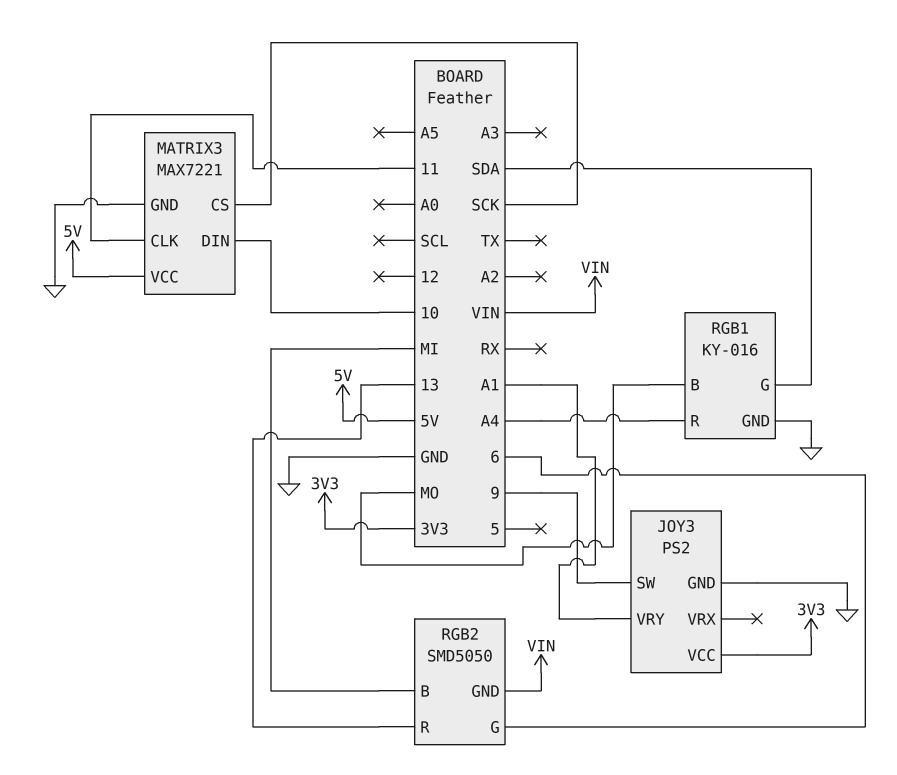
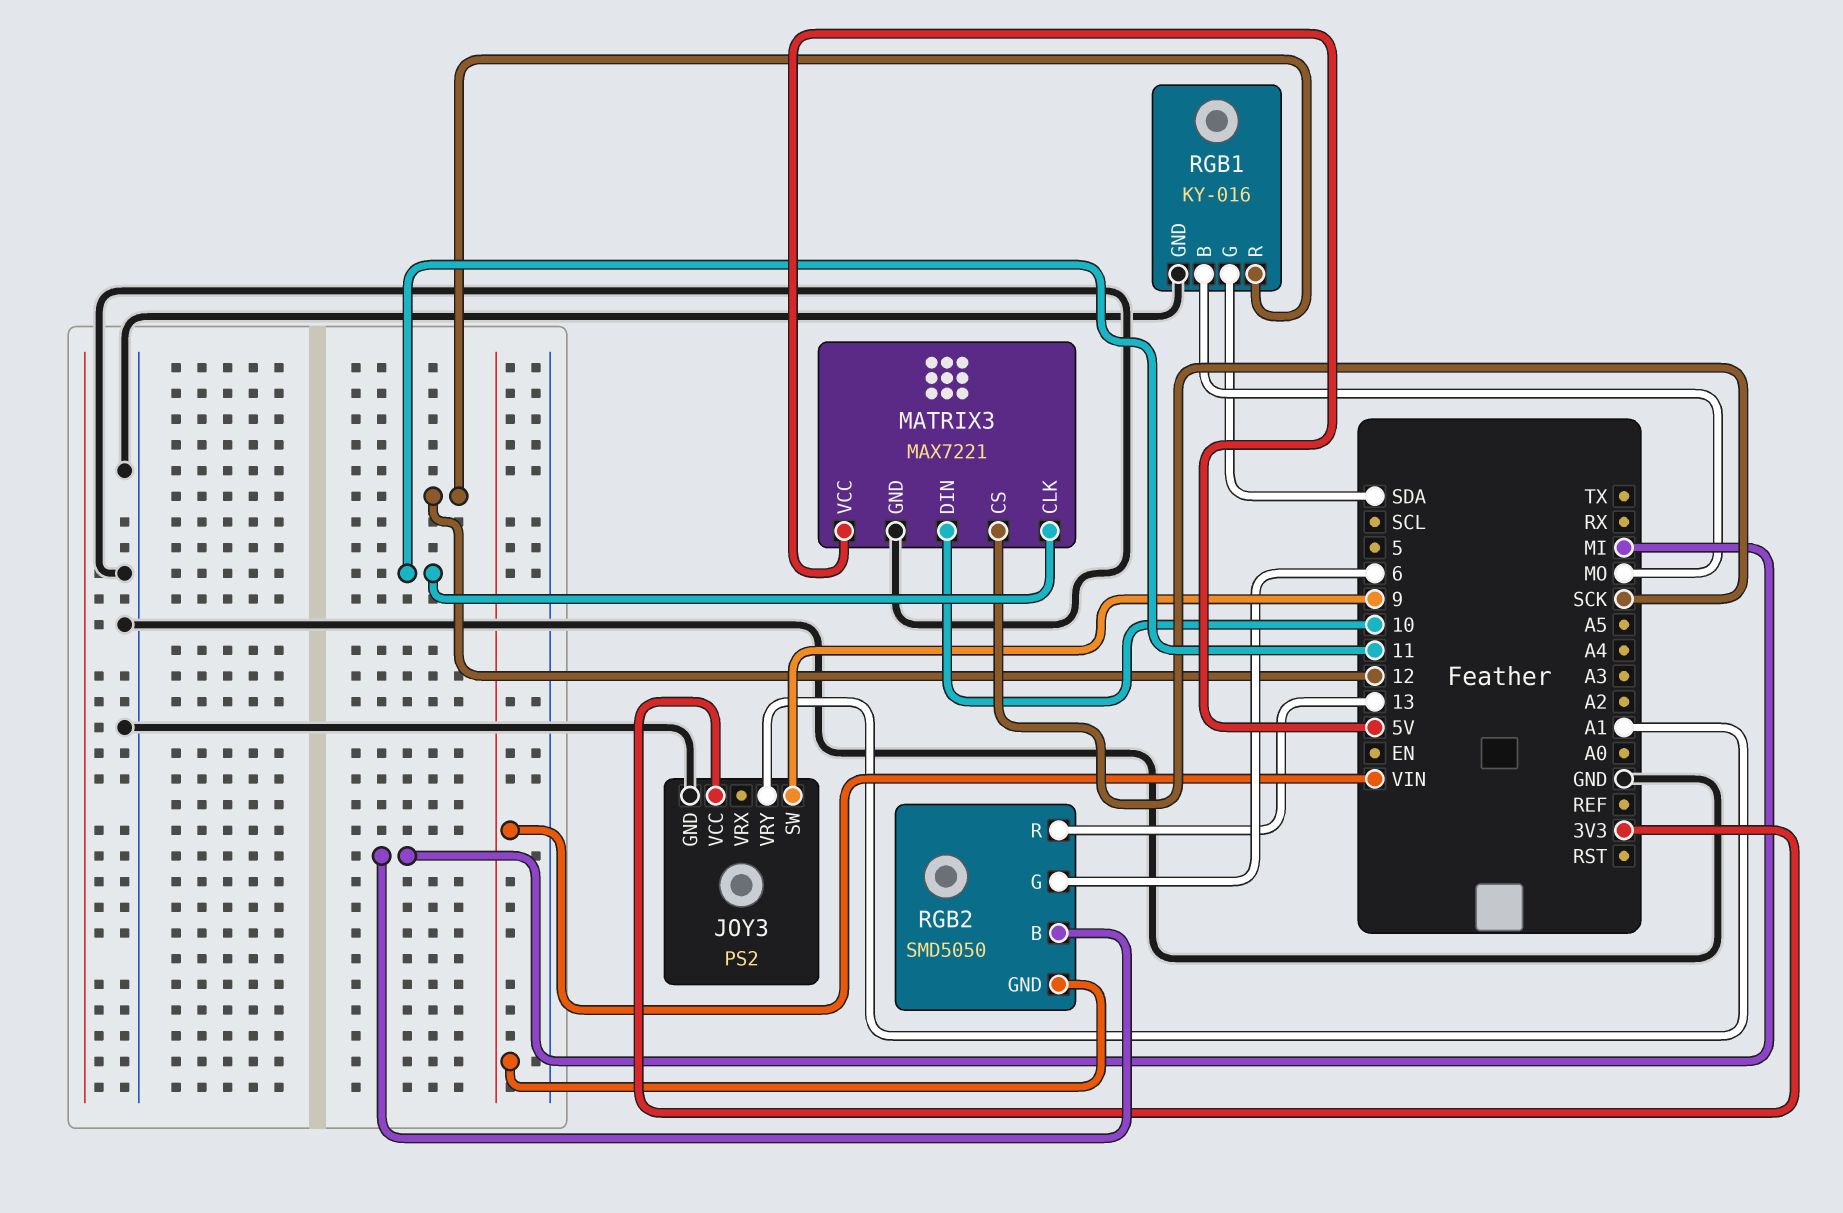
RGB1 pin R: A4 -> 12

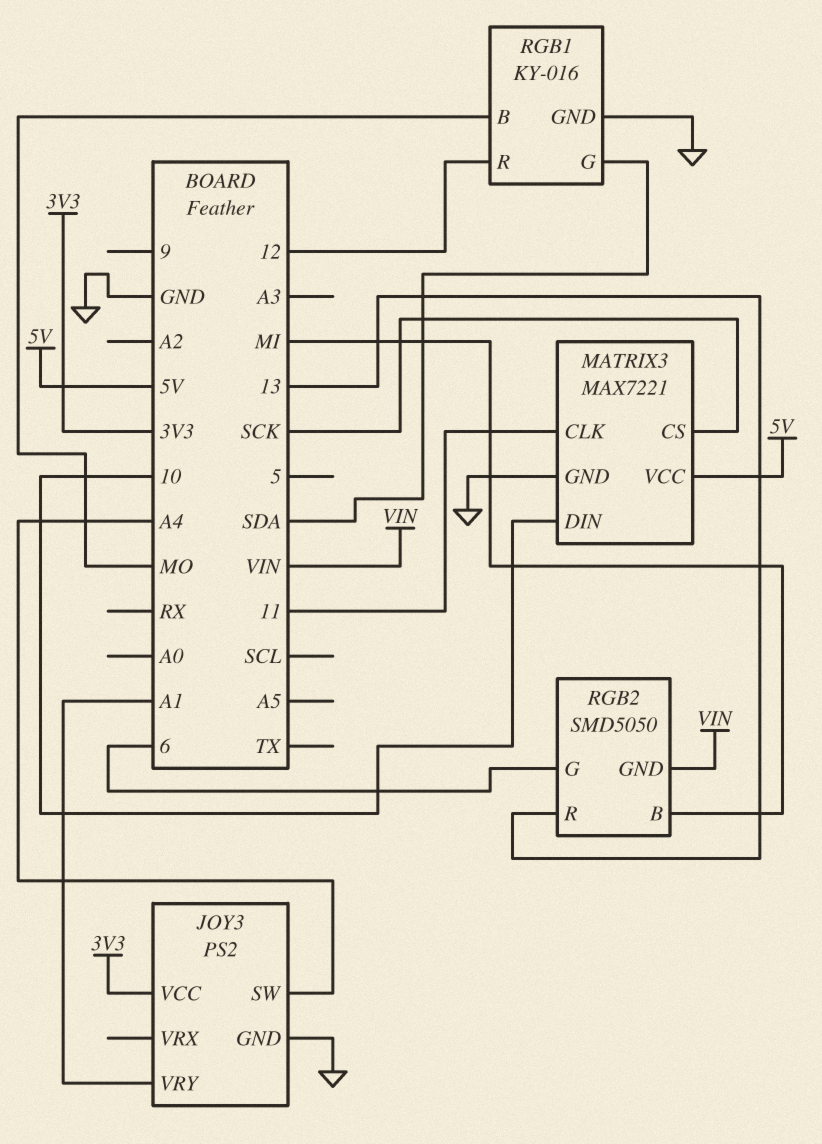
JOY3 pin SW: 9 -> A4

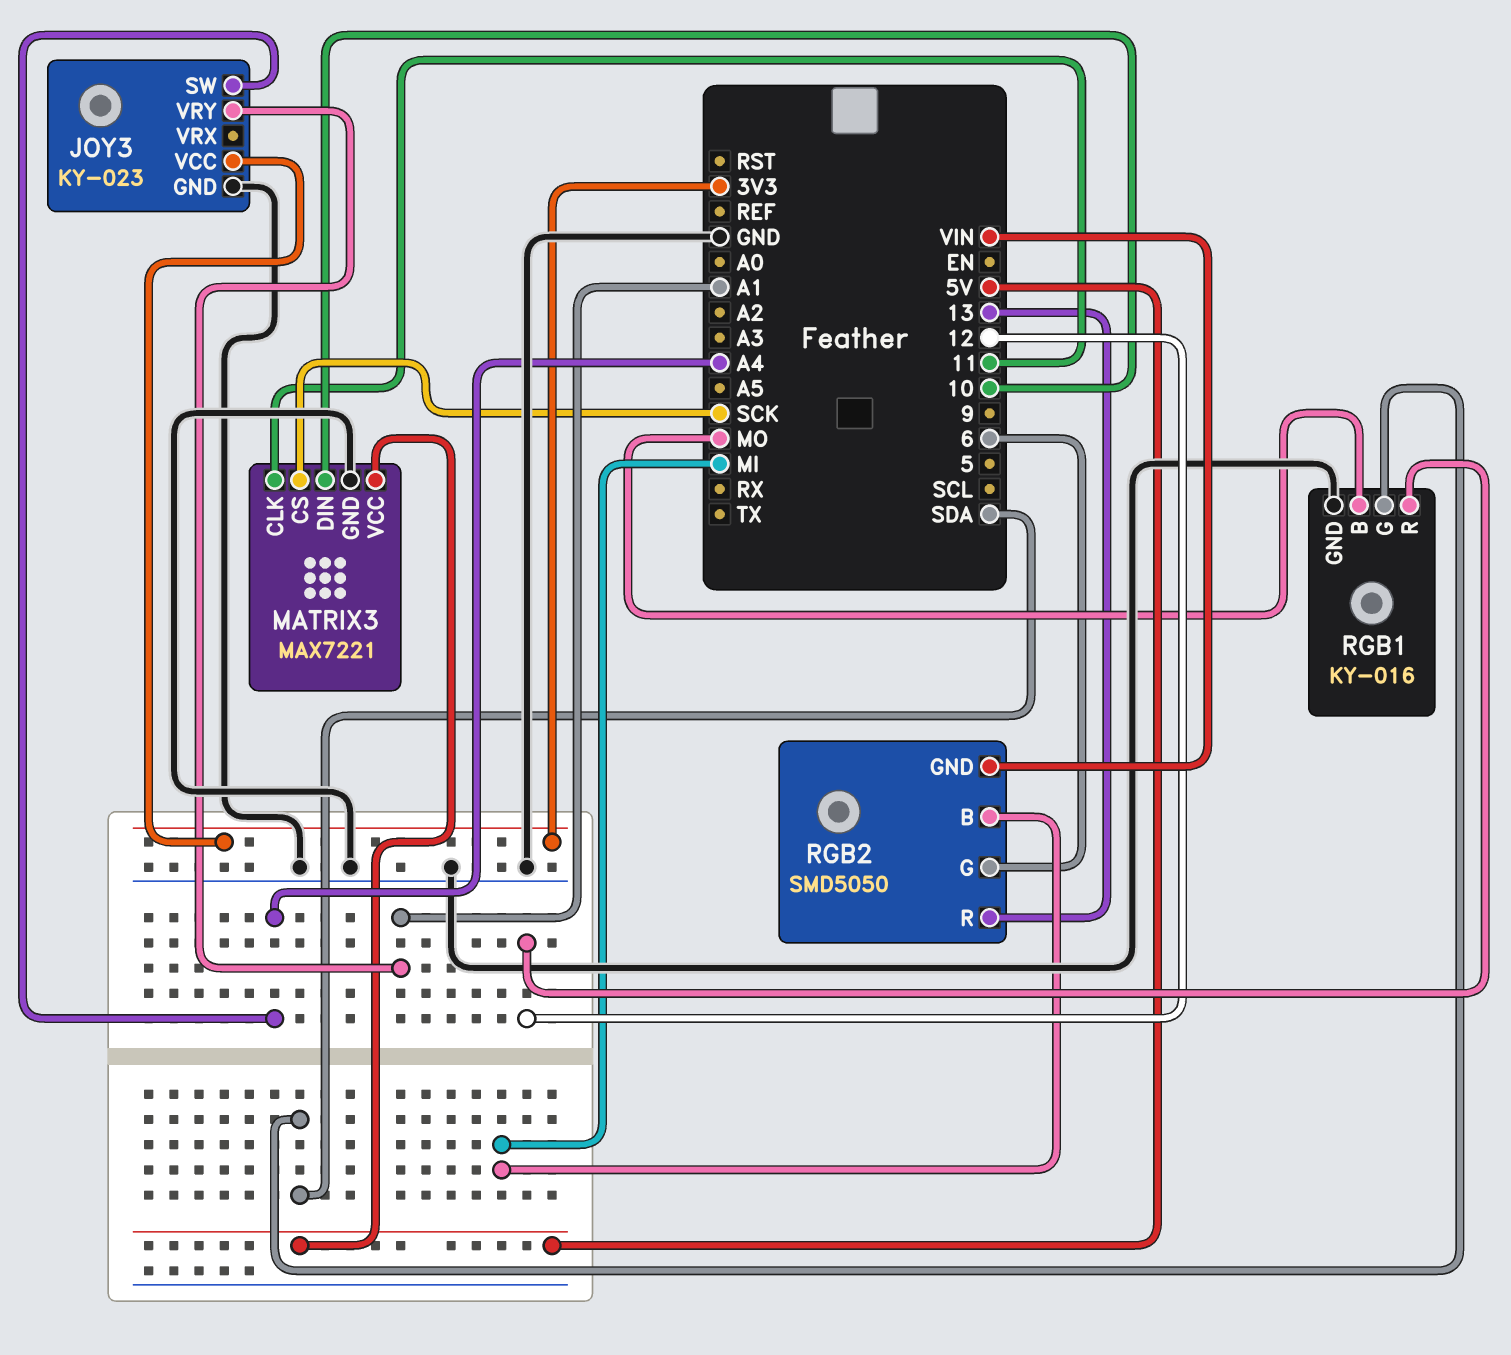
JOY3: PS2 -> KY-023

